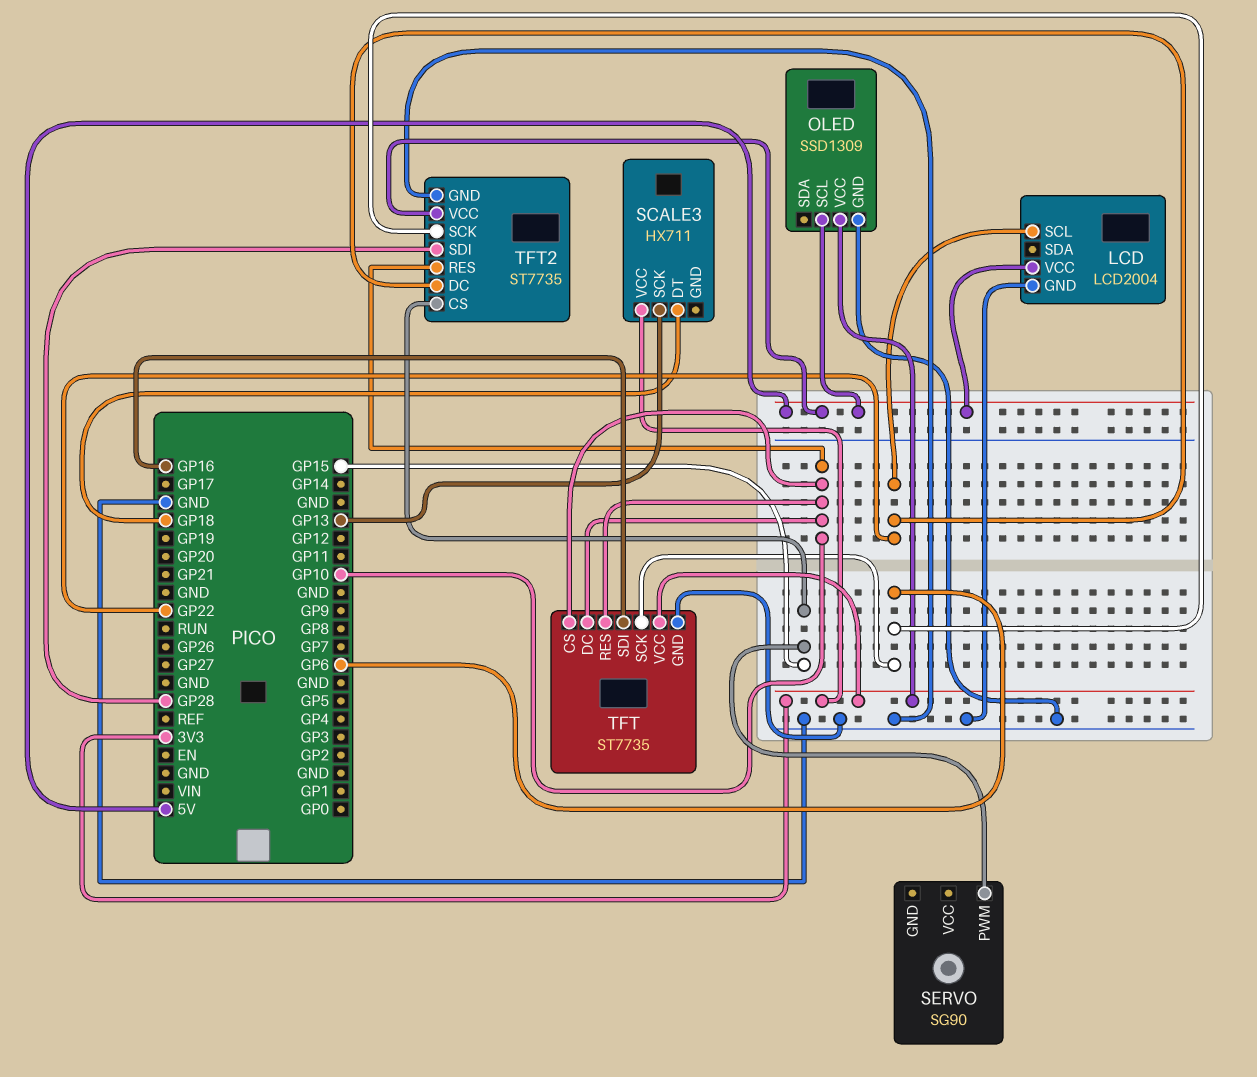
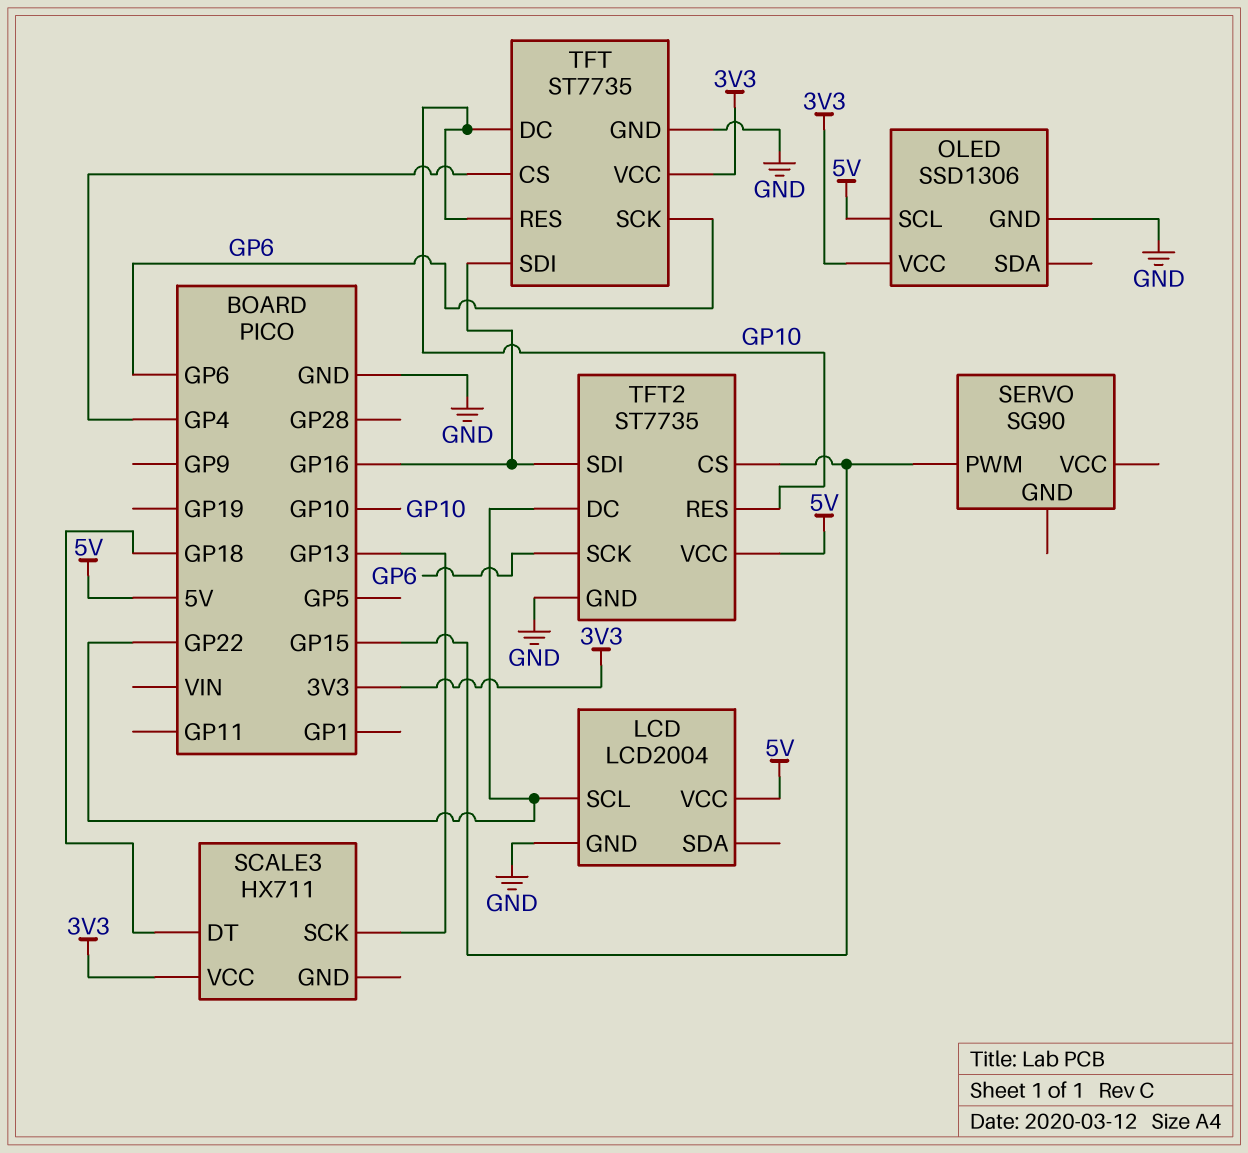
OLED: SSD1309 -> SSD1306
TFT pin CS: GP10 -> GP4
TFT2 pin SDI: GP28 -> GP16

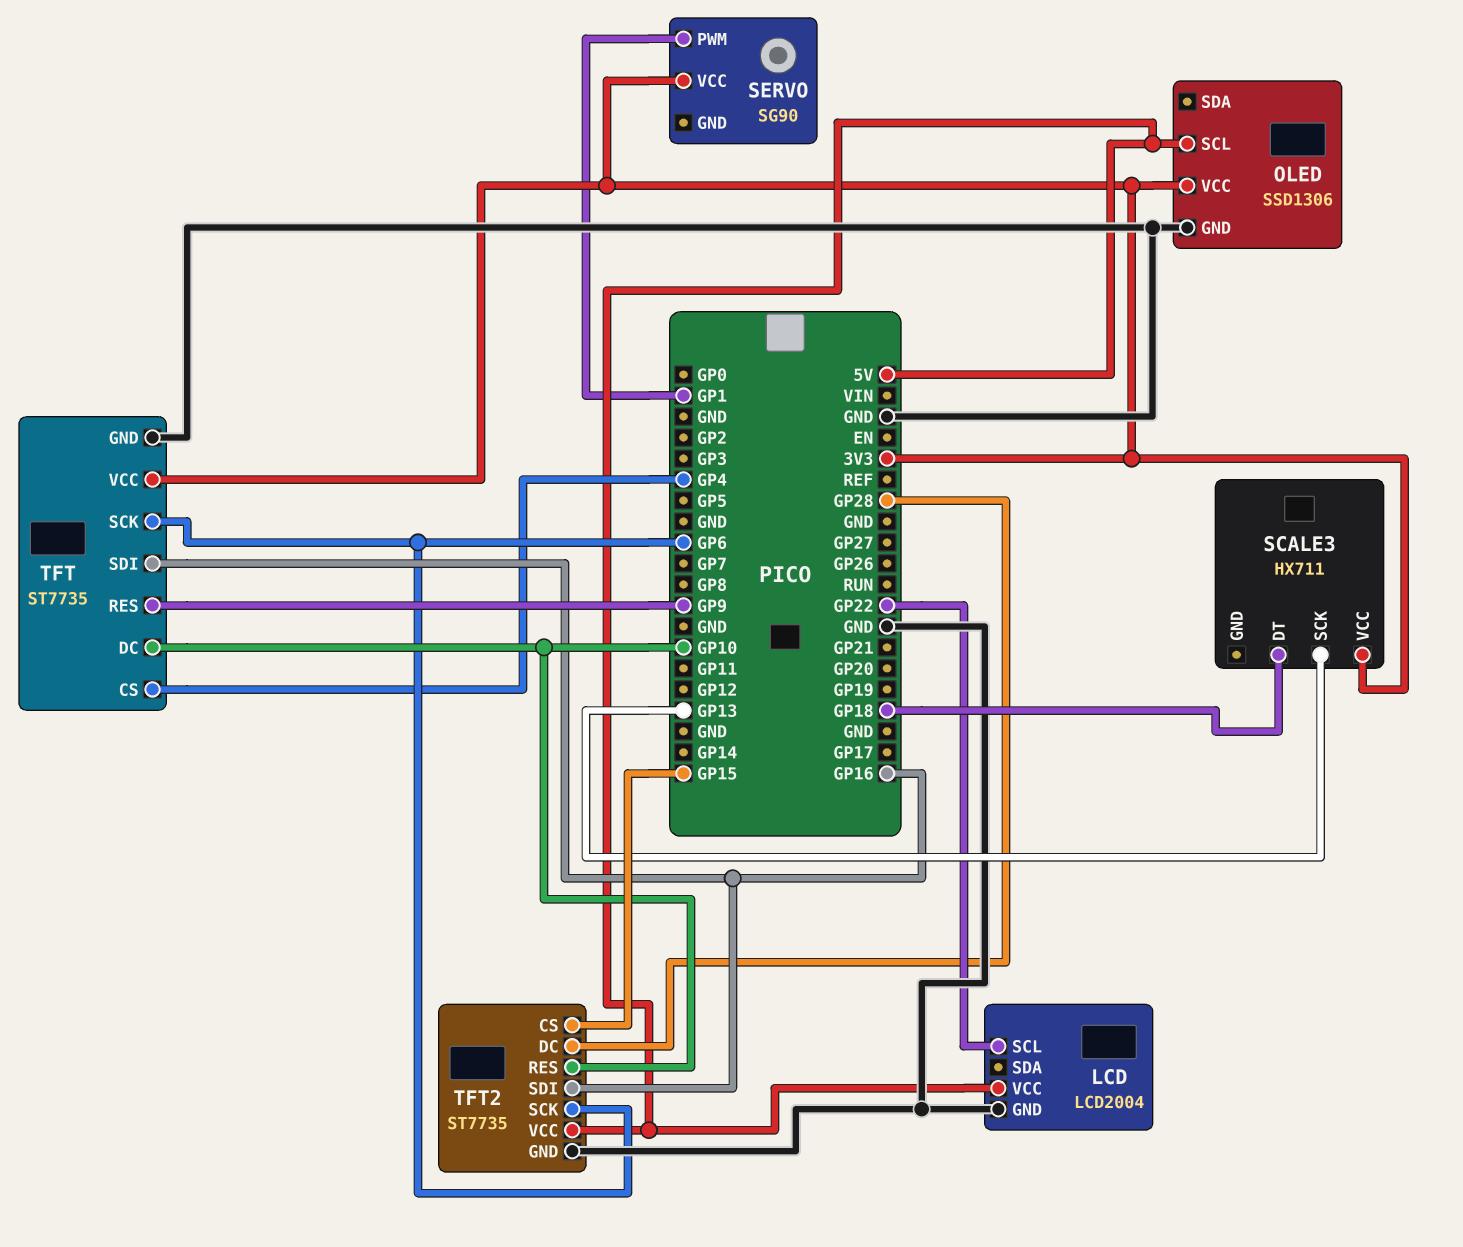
SERVO pin PWM: GP15 -> GP1
SERVO pin VCC: none -> 3V3
TFT pin RES: GP10 -> GP9
TFT2 pin DC: GP22 -> GP28

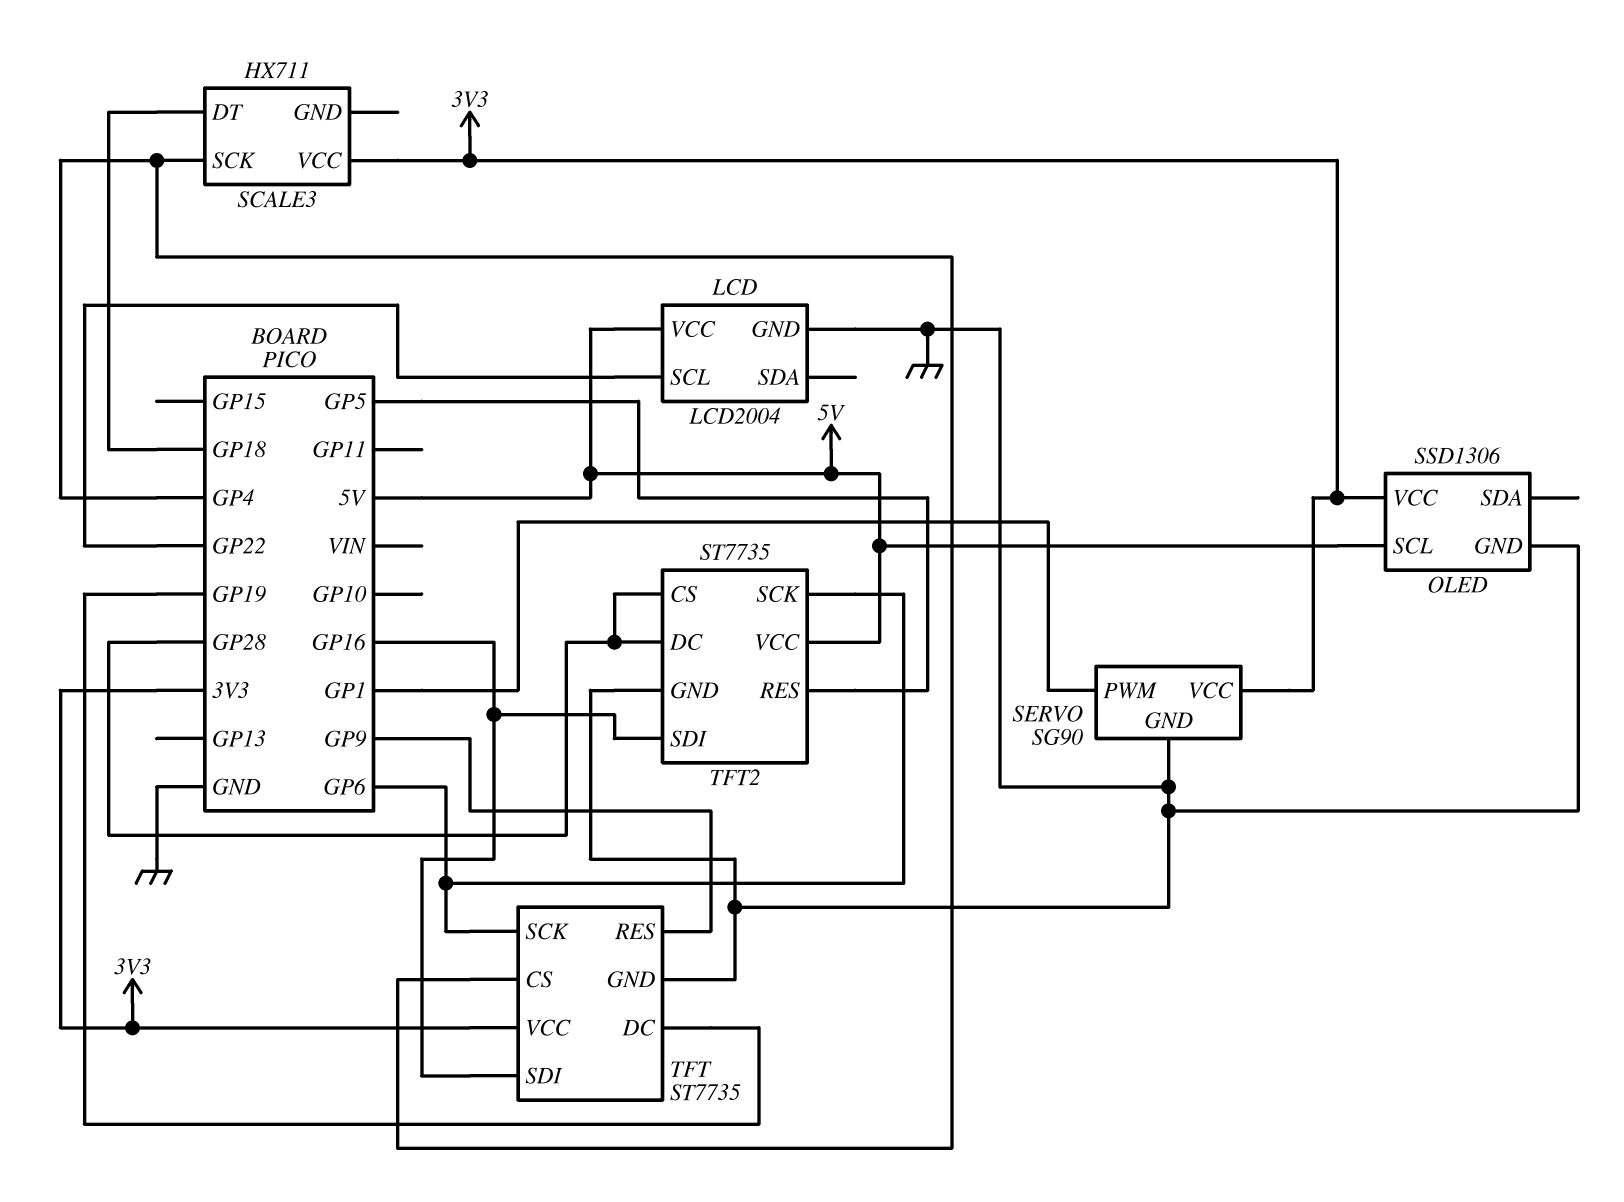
SCALE3 pin SCK: GP13 -> GP4
SERVO pin GND: none -> GND
TFT pin DC: GP10 -> GP19
TFT2 pin CS: GP15 -> GP28
TFT2 pin RES: GP10 -> GP5

